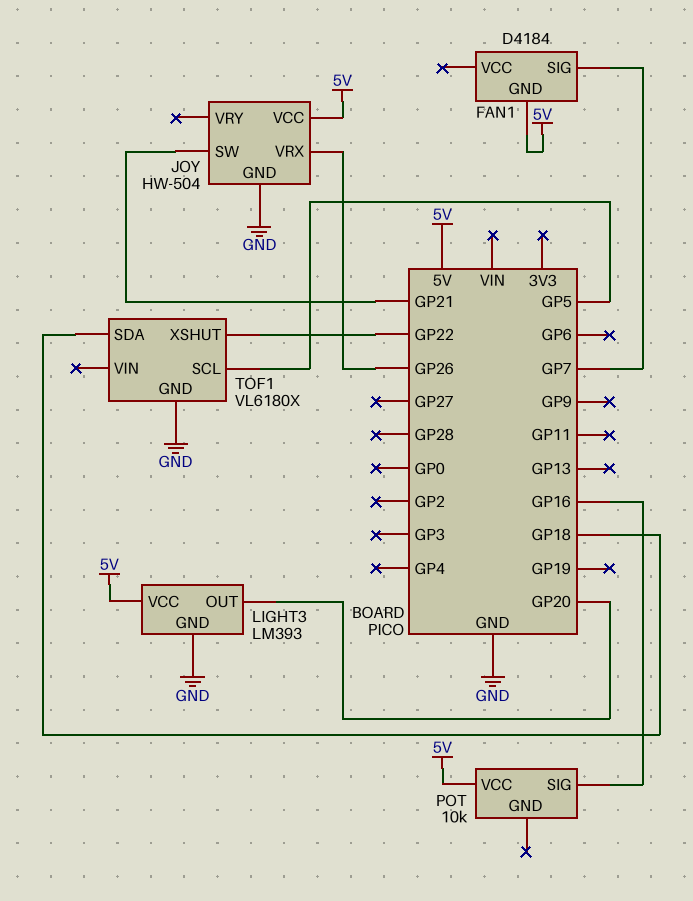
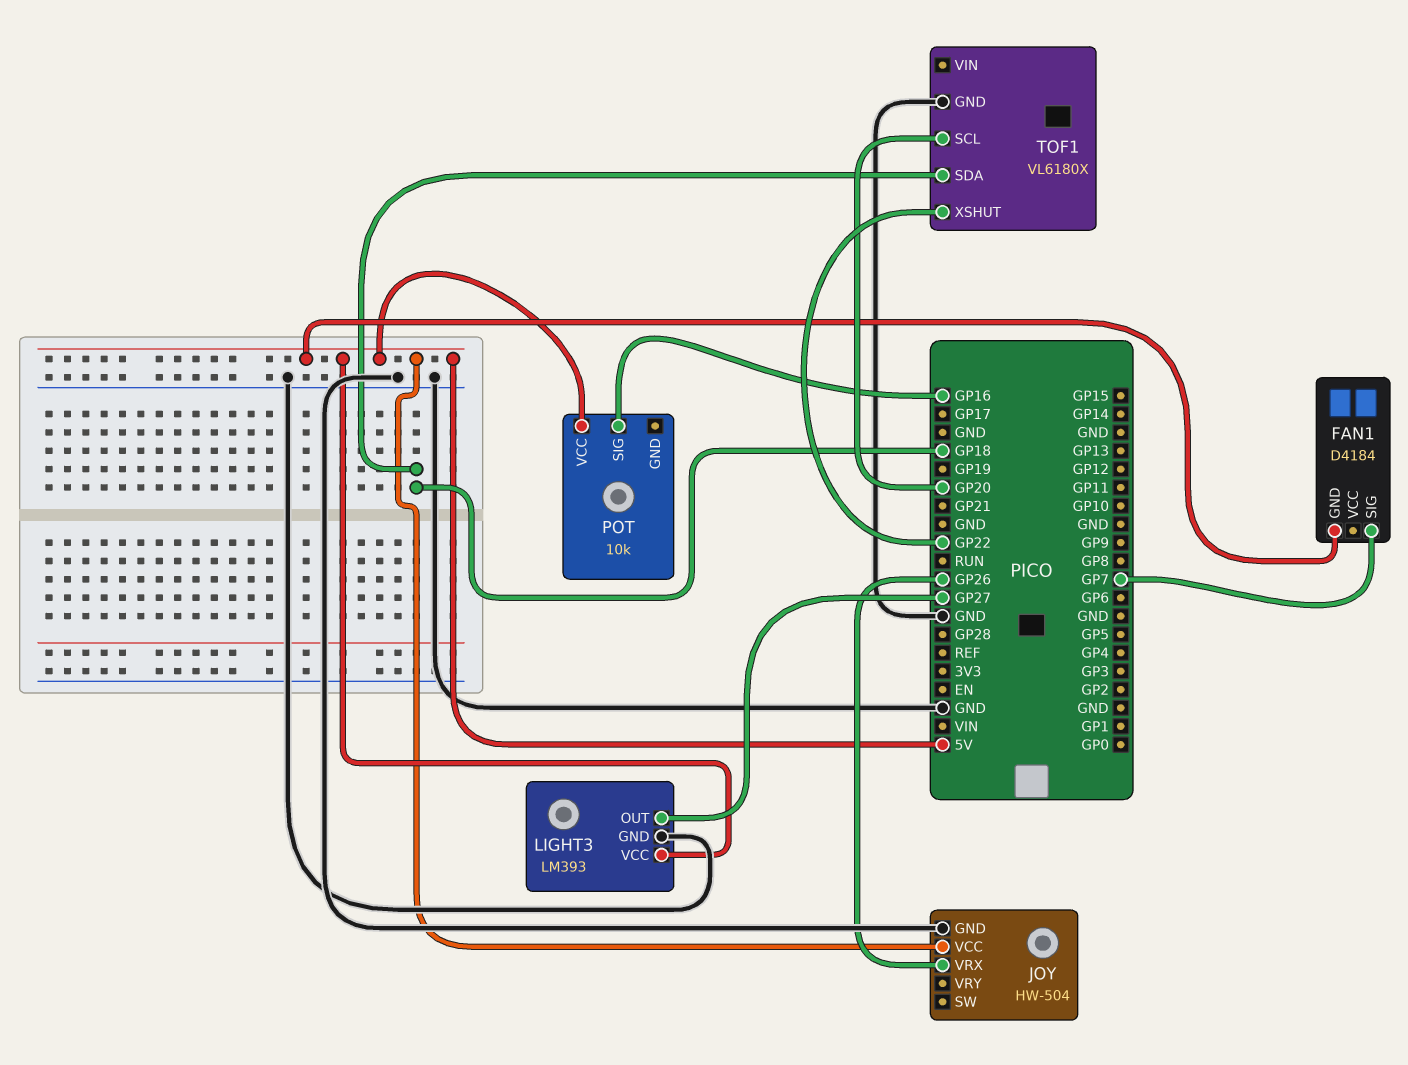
JOY pin SW: GP21 -> none
LIGHT3 pin OUT: GP20 -> GP27
TOF1 pin SCL: GP5 -> GP20

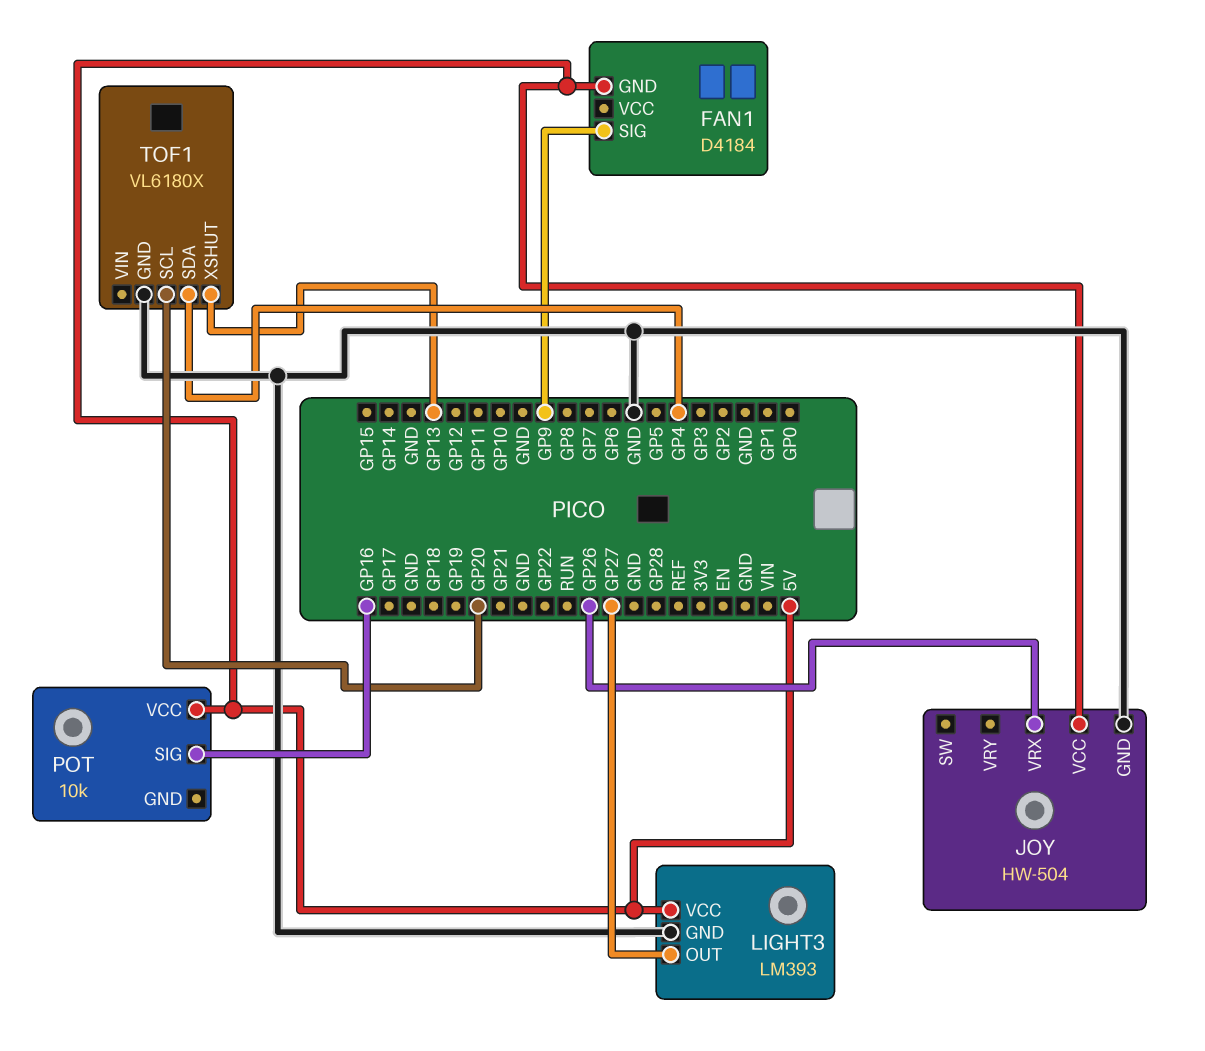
FAN1 pin SIG: GP7 -> GP9
TOF1 pin SDA: GP18 -> GP4
TOF1 pin XSHUT: GP22 -> GP13

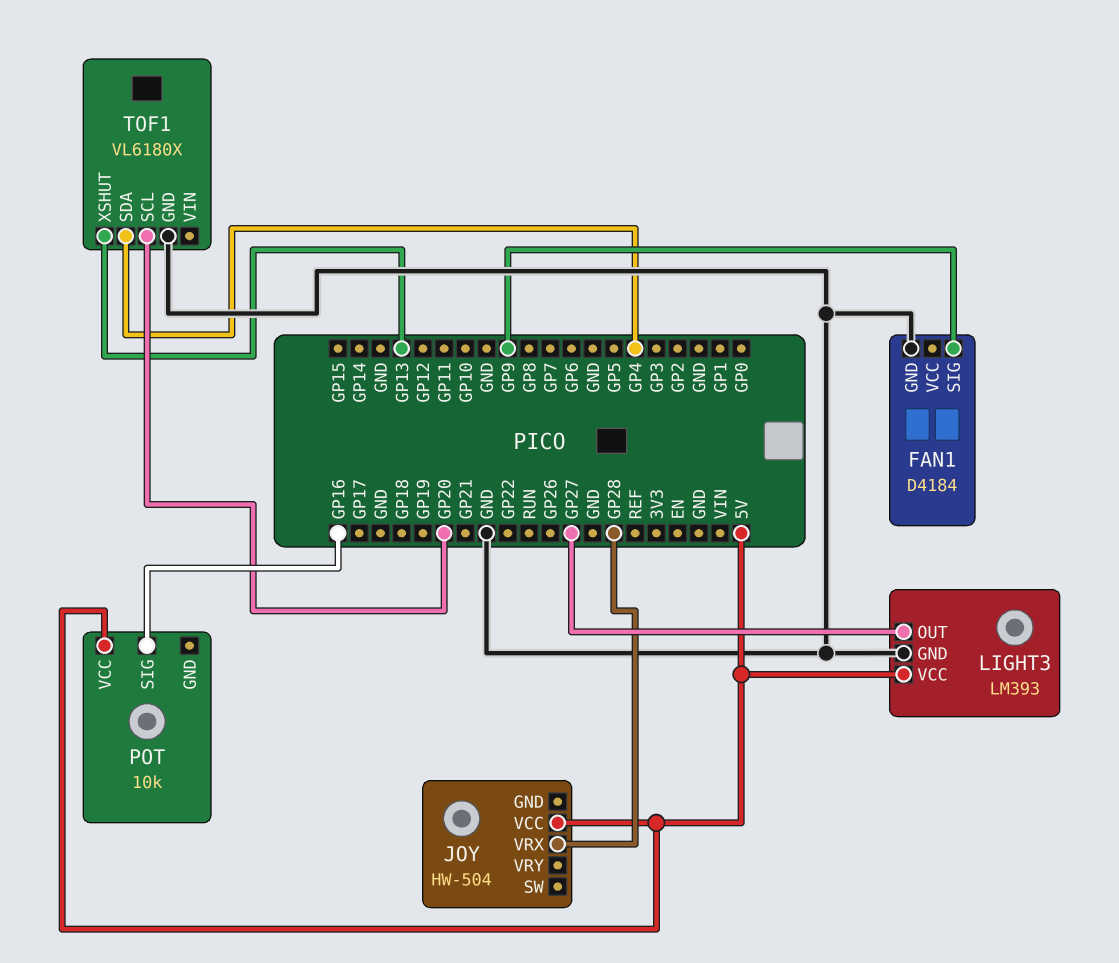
FAN1 pin GND: 5V -> GND
JOY pin GND: GND -> none
JOY pin VRX: GP26 -> GP28

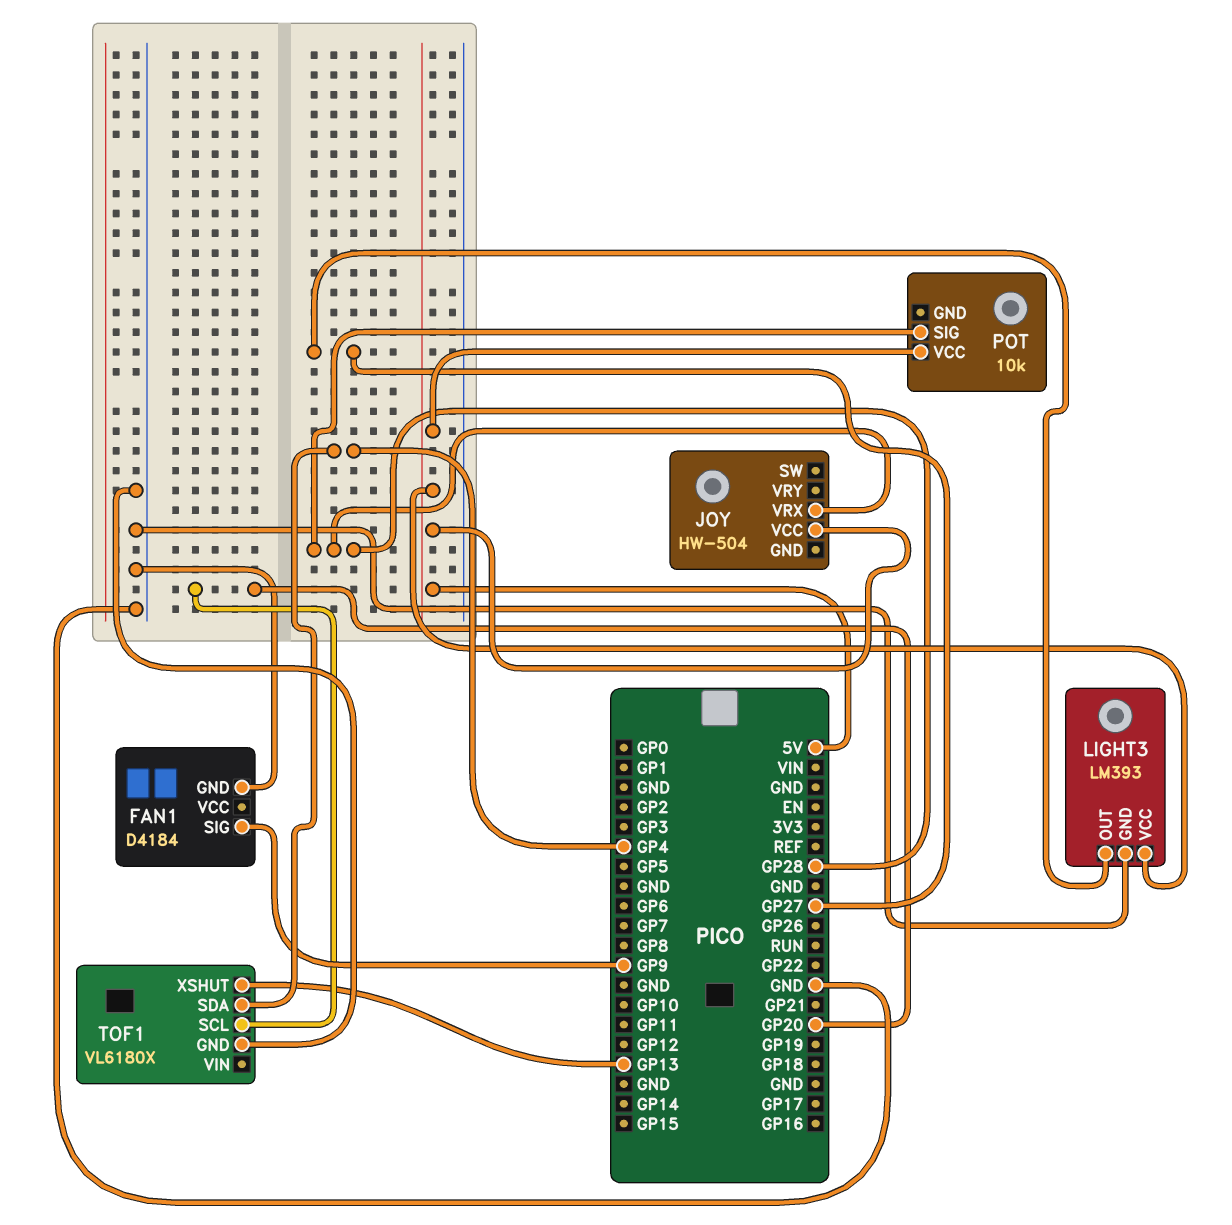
POT pin SIG: GP16 -> GP28

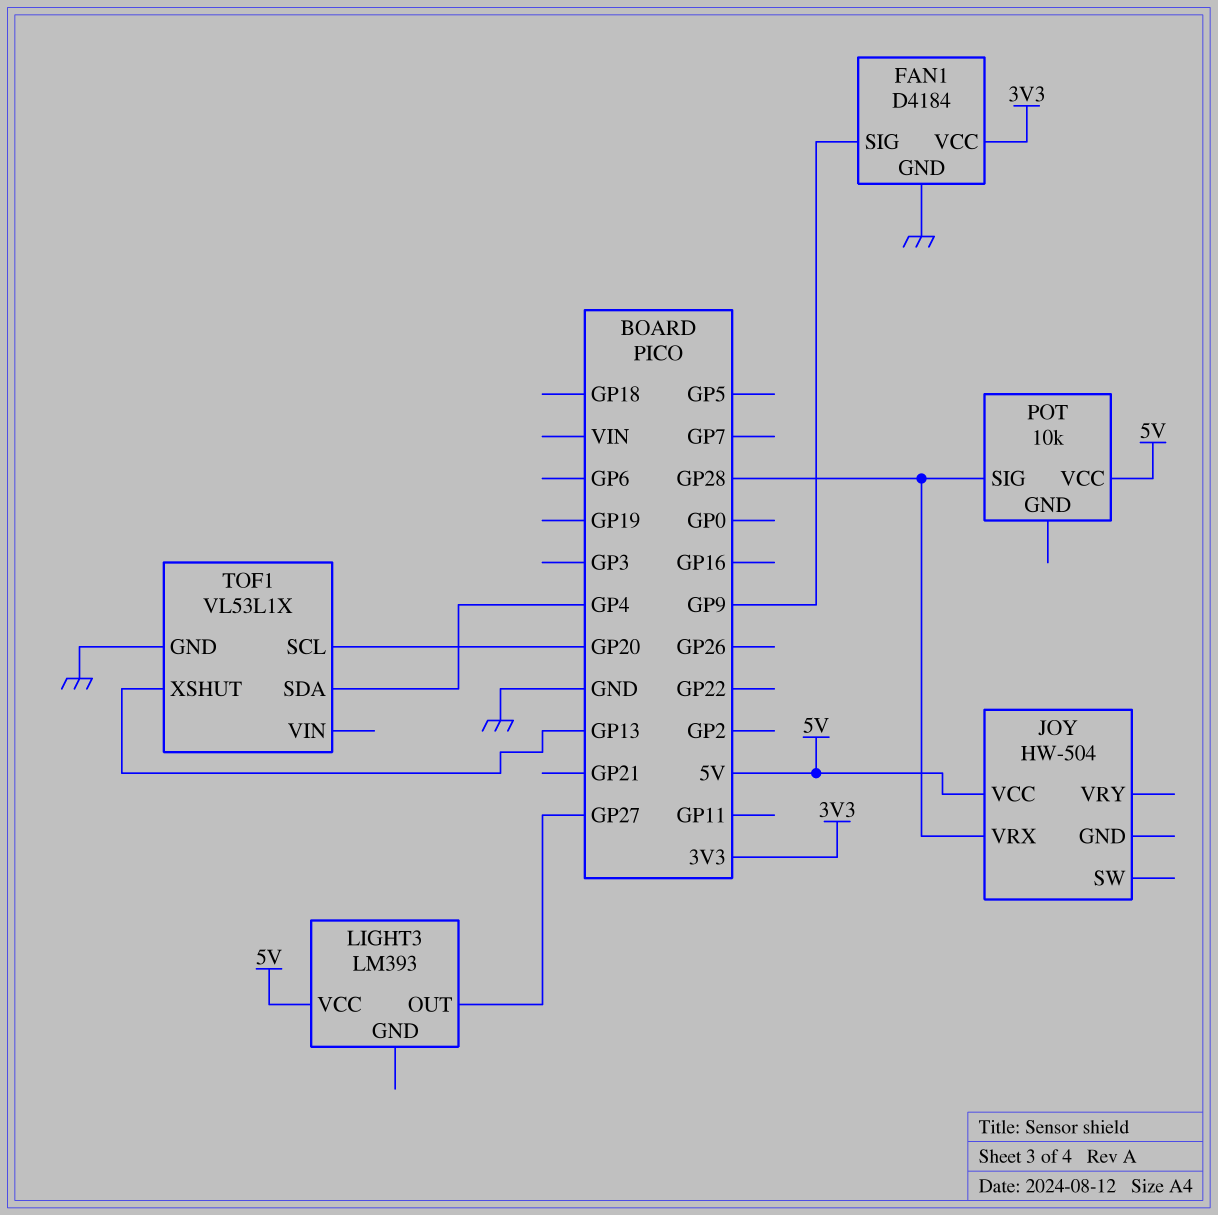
FAN1 pin VCC: none -> 3V3
LIGHT3 pin GND: GND -> none
TOF1: VL6180X -> VL53L1X

